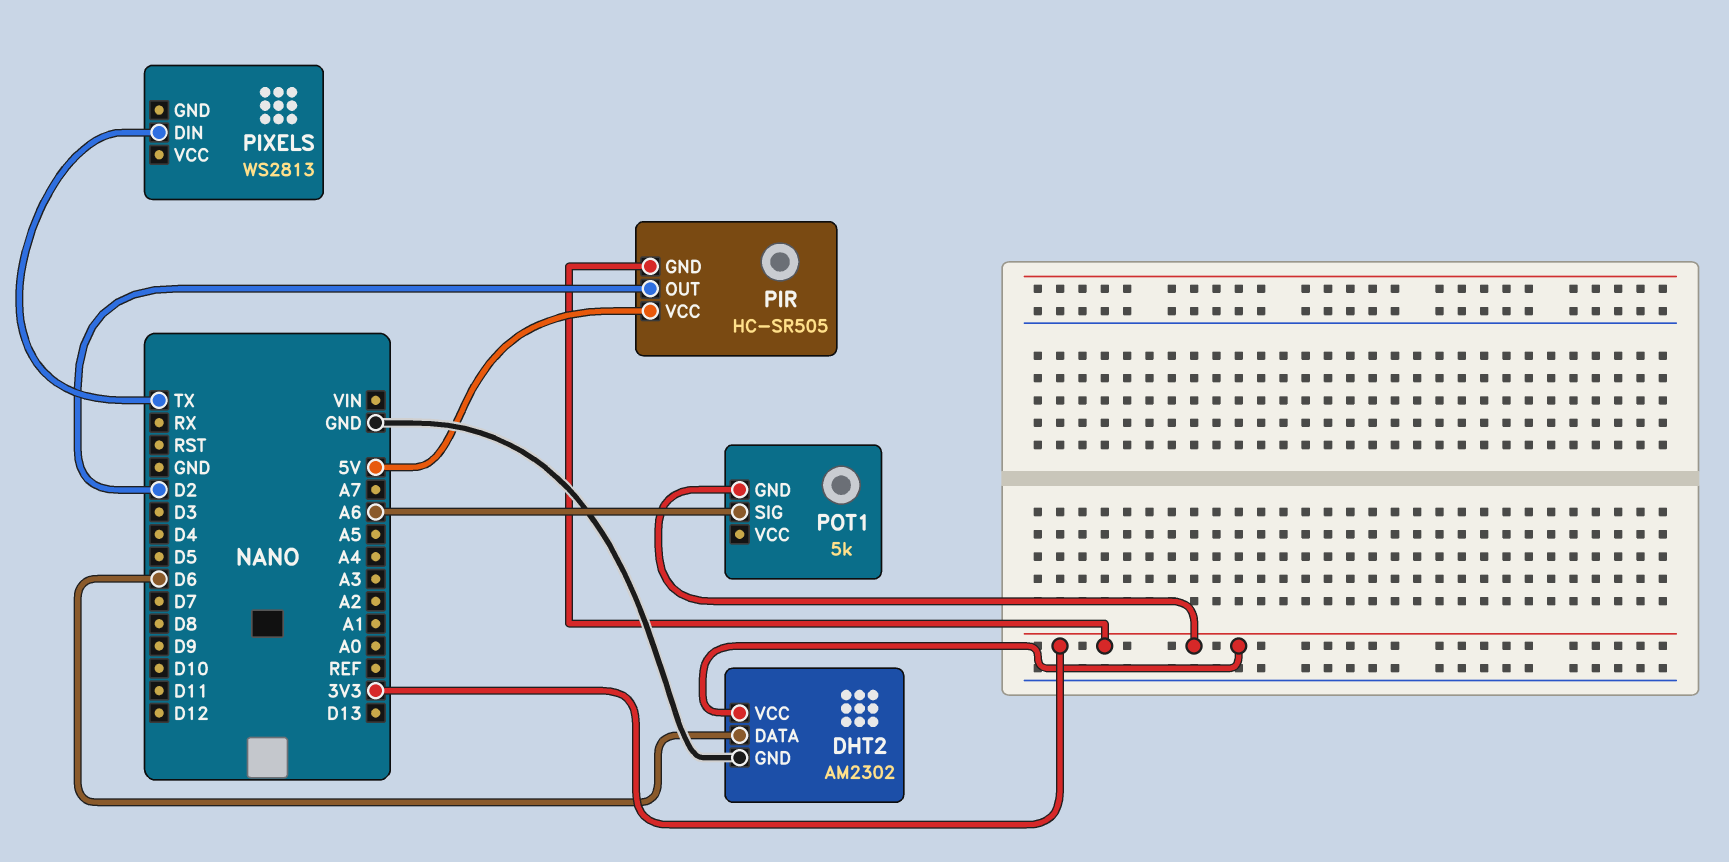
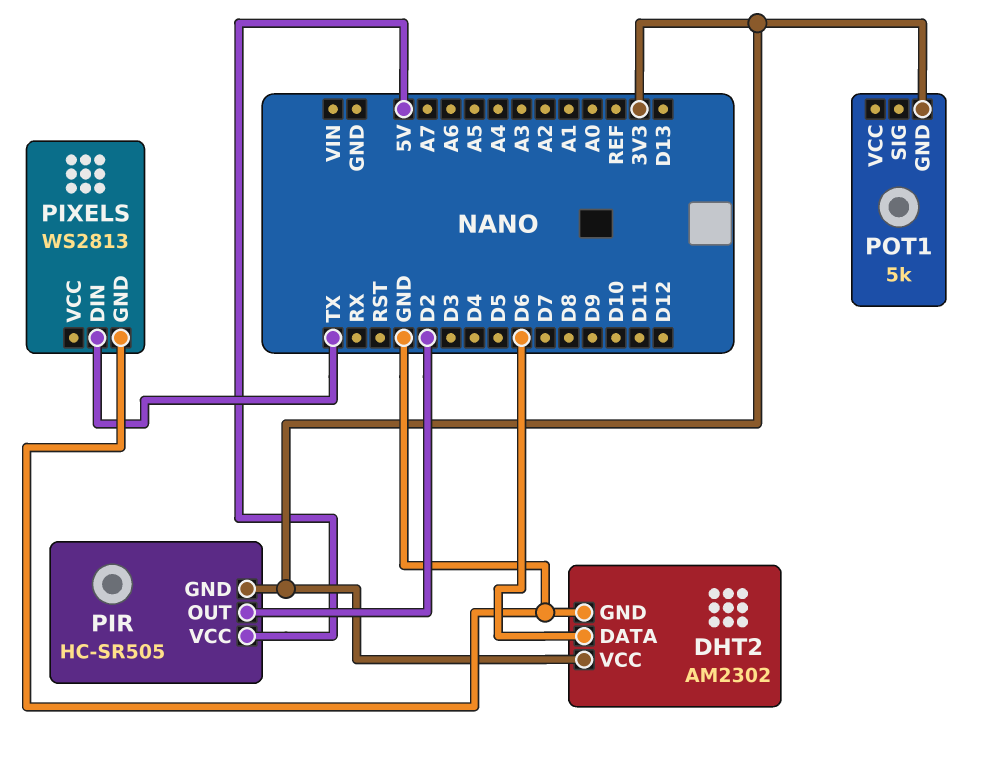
PIXELS pin GND: none -> GND
POT1 pin SIG: A6 -> none

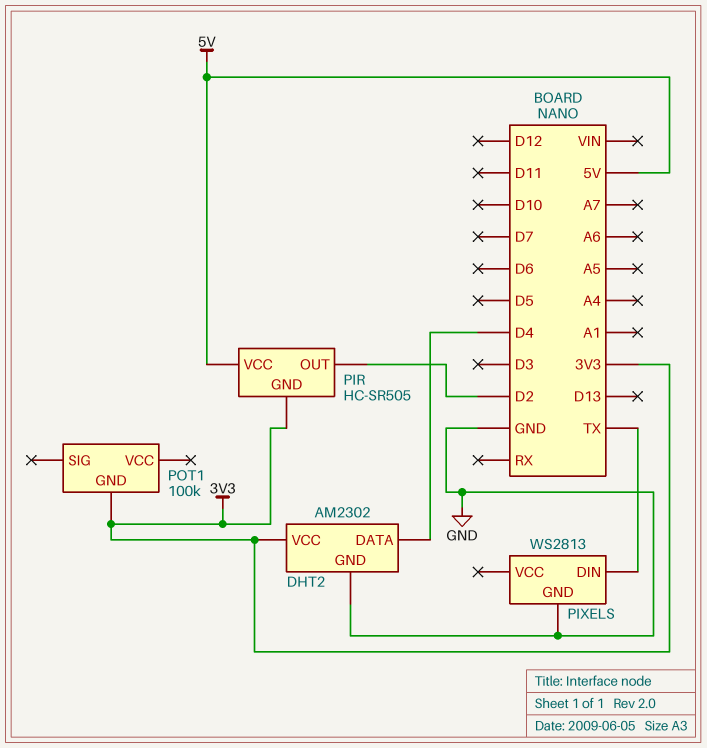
DHT2 pin DATA: D6 -> D4
POT1: 5k -> 100k

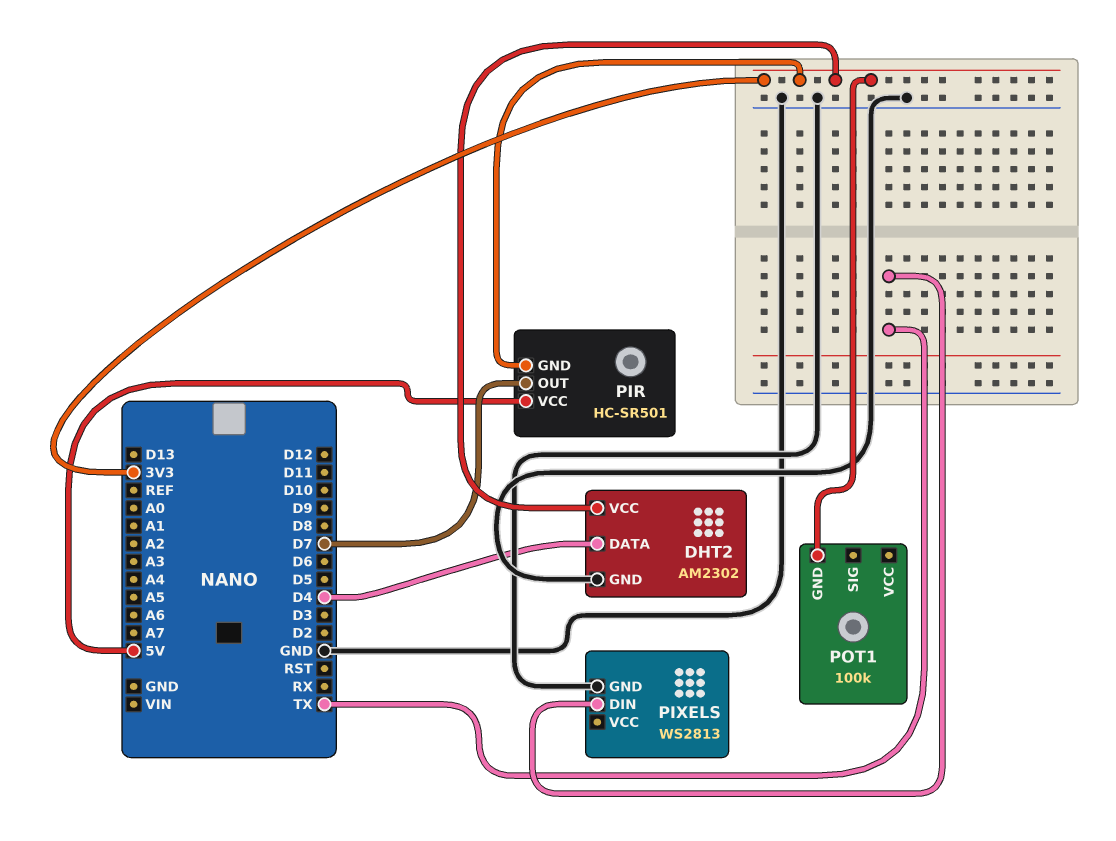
PIR: HC-SR505 -> HC-SR501
PIR pin OUT: D2 -> D7

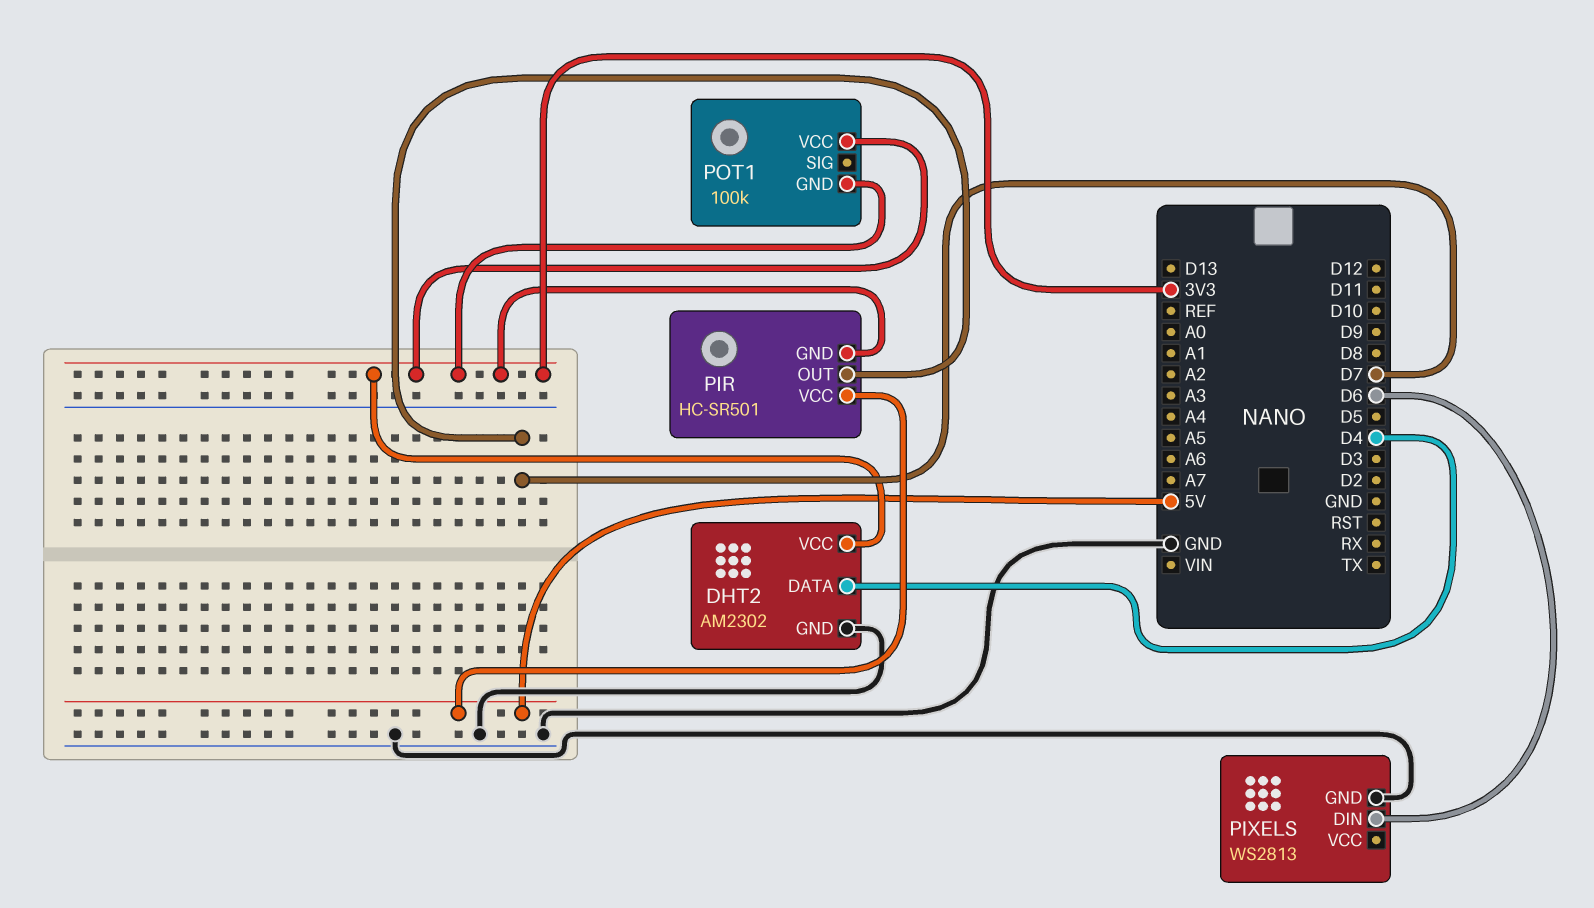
PIXELS pin DIN: TX -> D6
POT1 pin VCC: none -> 3V3

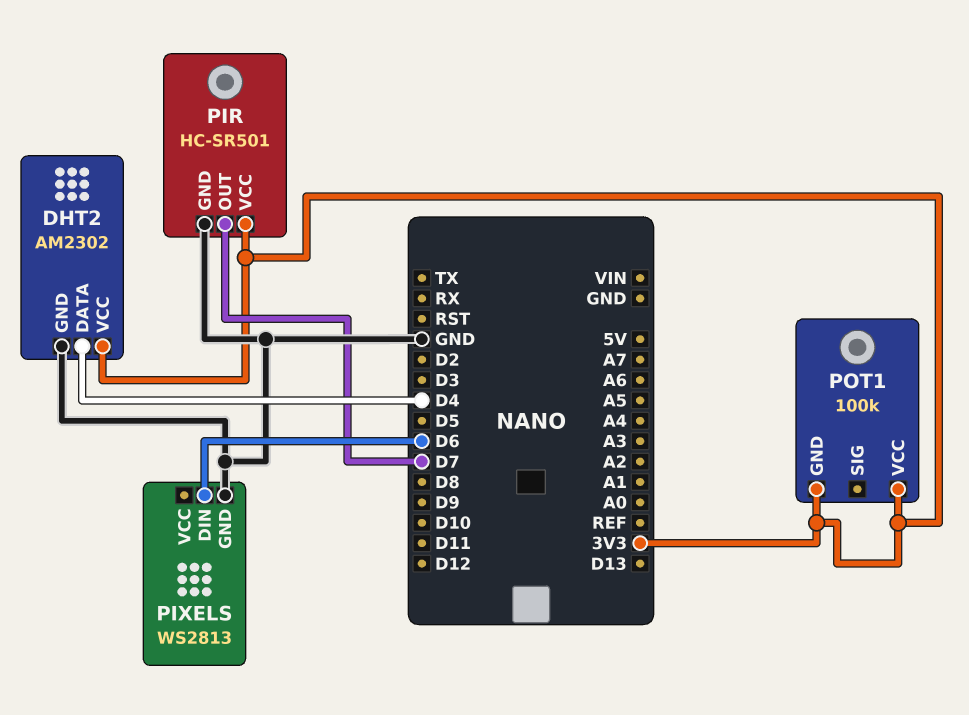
PIR pin GND: 3V3 -> GND
PIR pin VCC: 5V -> 3V3

